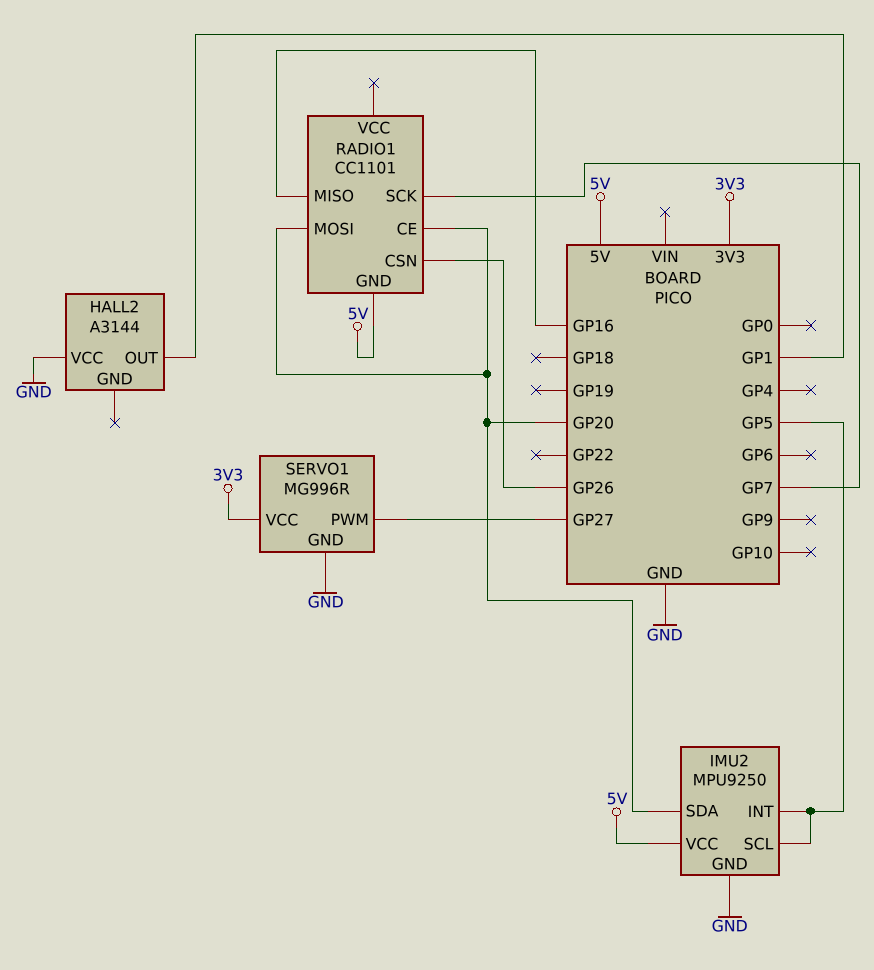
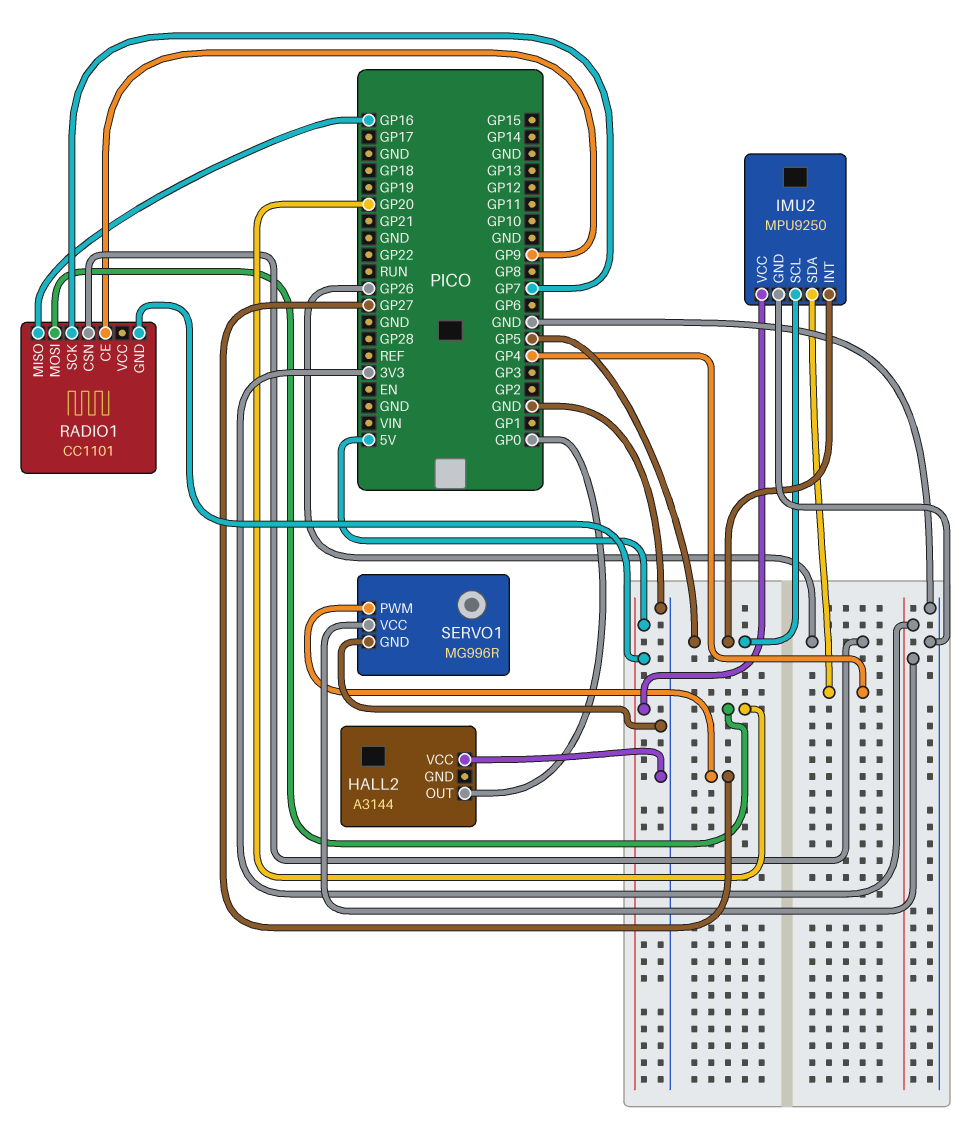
HALL2 pin OUT: GP1 -> GP0
IMU2 pin SDA: GP20 -> GP4
RADIO1 pin CE: GP20 -> GP9

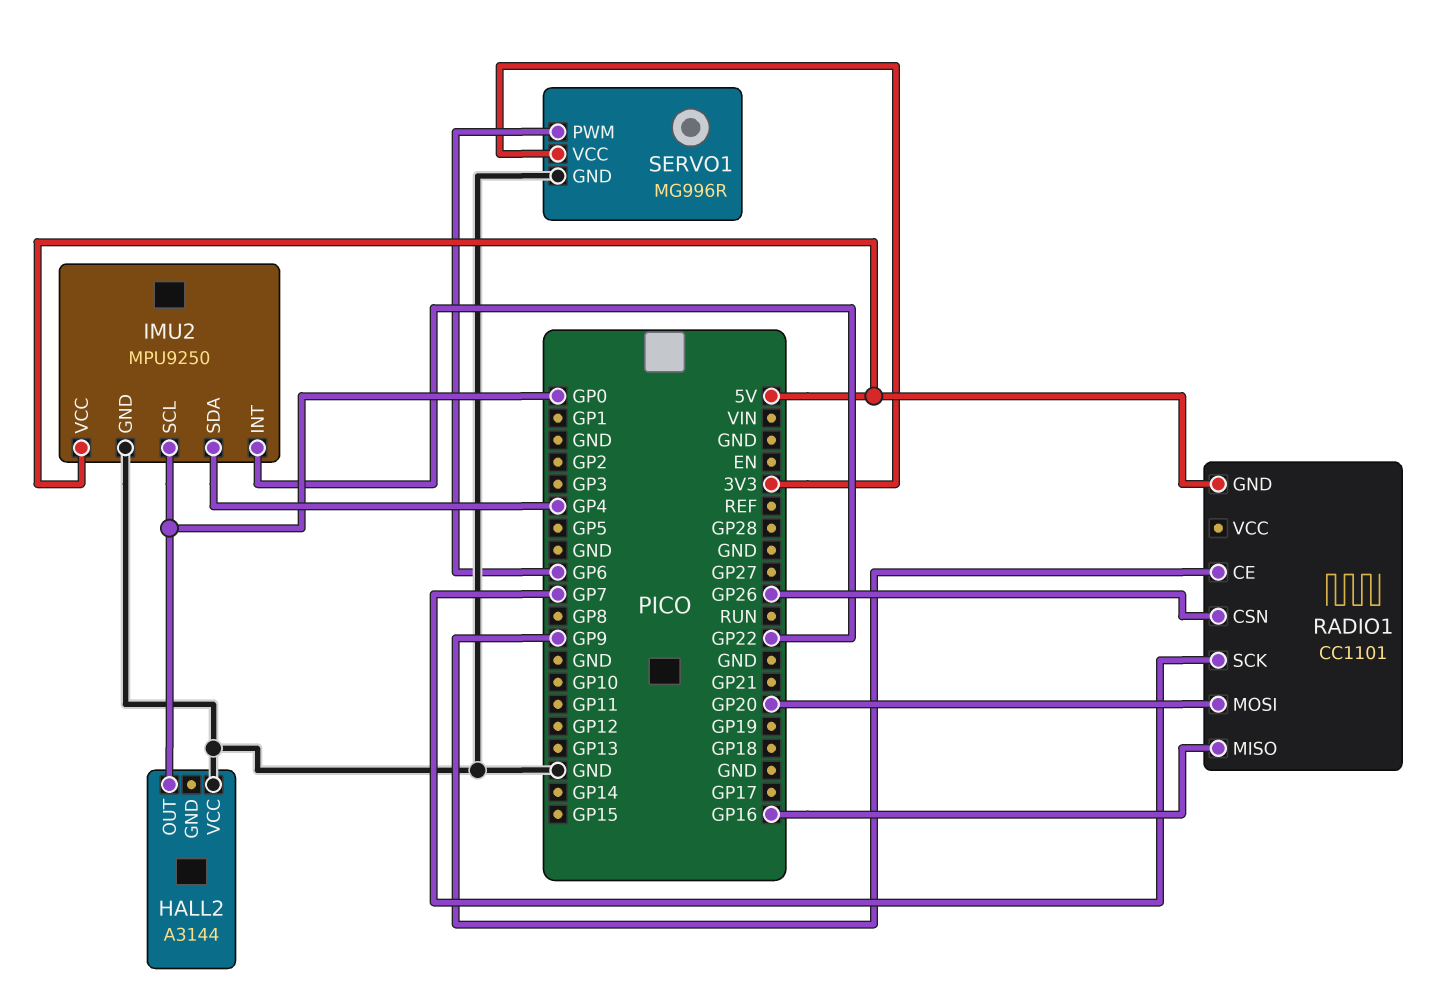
IMU2 pin INT: GP5 -> GP22
IMU2 pin SCL: GP5 -> GP0
SERVO1 pin PWM: GP27 -> GP6

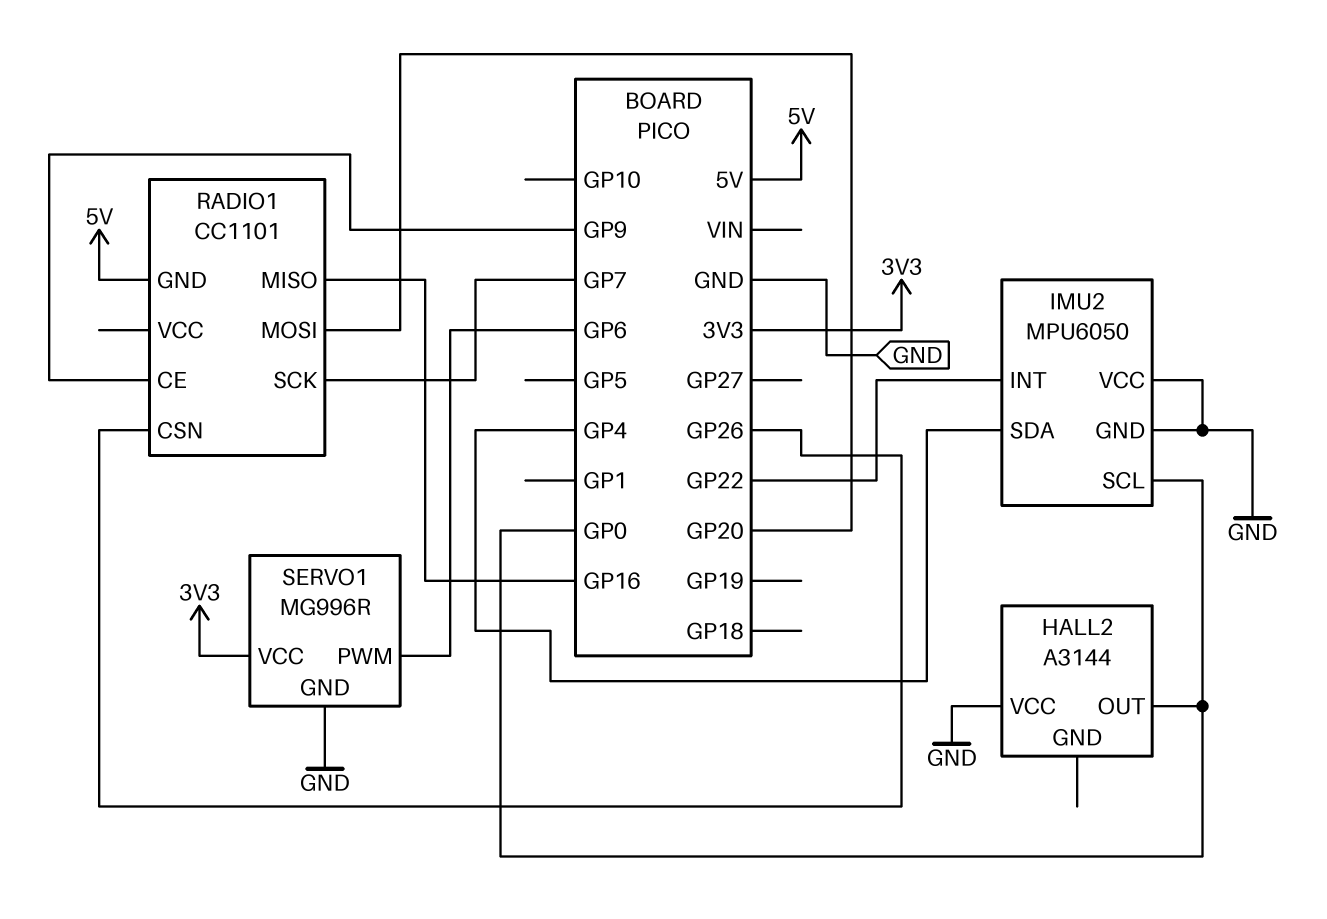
IMU2: MPU9250 -> MPU6050
IMU2 pin VCC: 5V -> GND

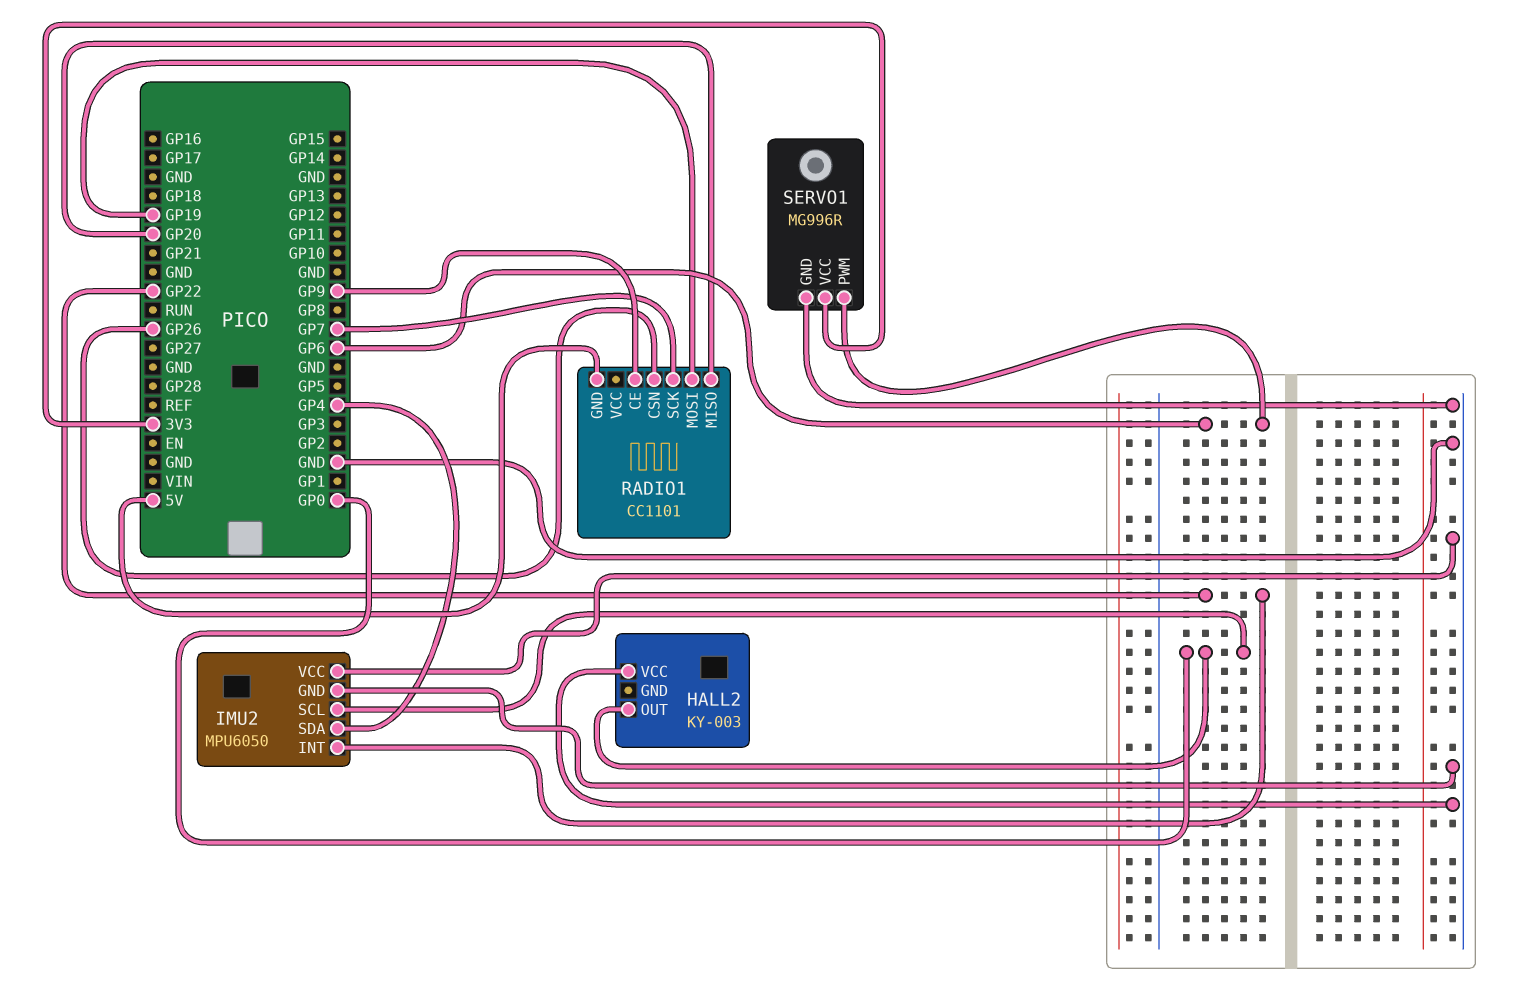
HALL2: A3144 -> KY-003
RADIO1 pin MISO: GP16 -> GP20
RADIO1 pin MOSI: GP20 -> GP19

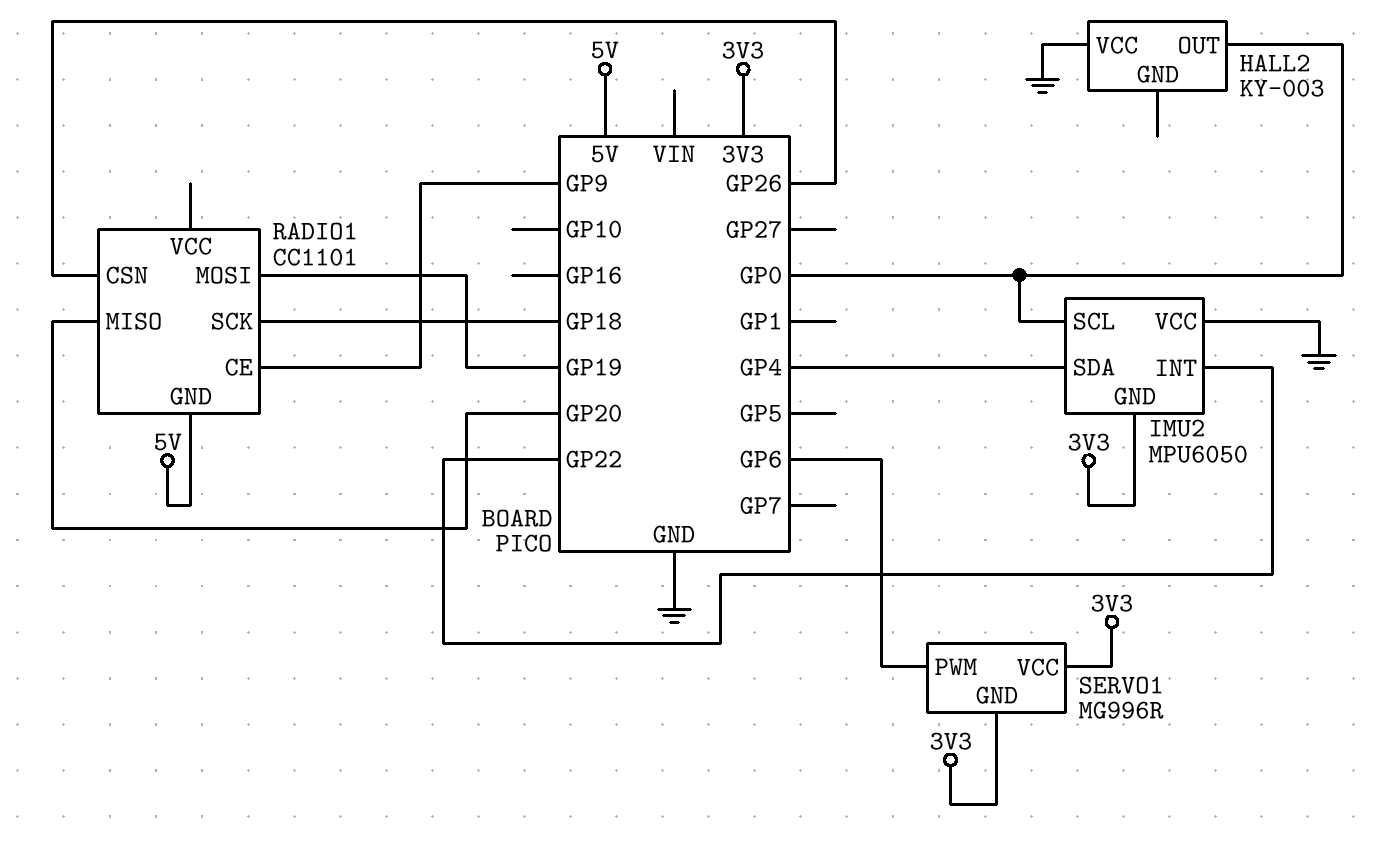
IMU2 pin GND: GND -> 3V3
RADIO1 pin SCK: GP7 -> GP18
SERVO1 pin GND: GND -> 3V3

